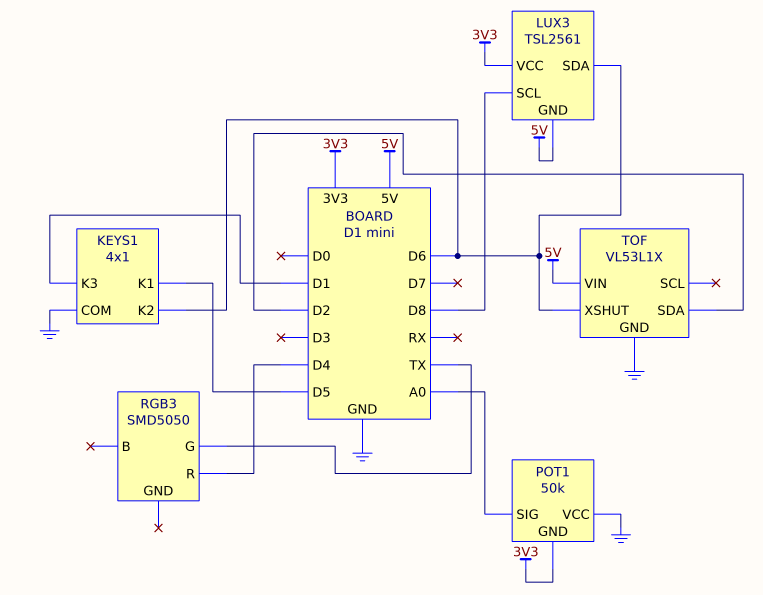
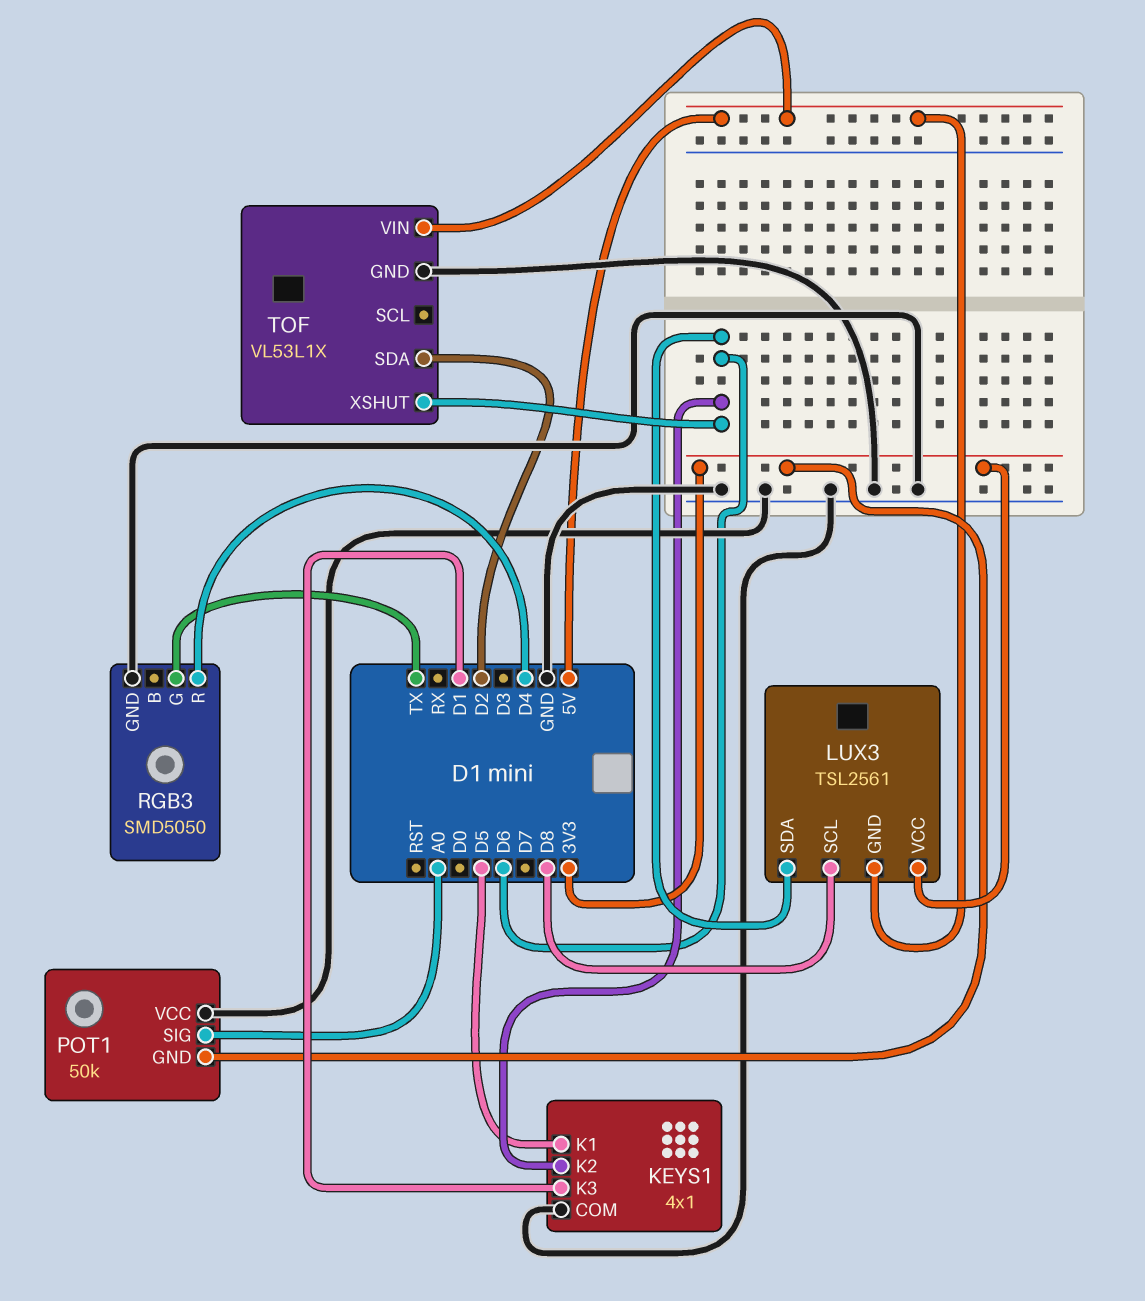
RGB3 pin GND: none -> GND

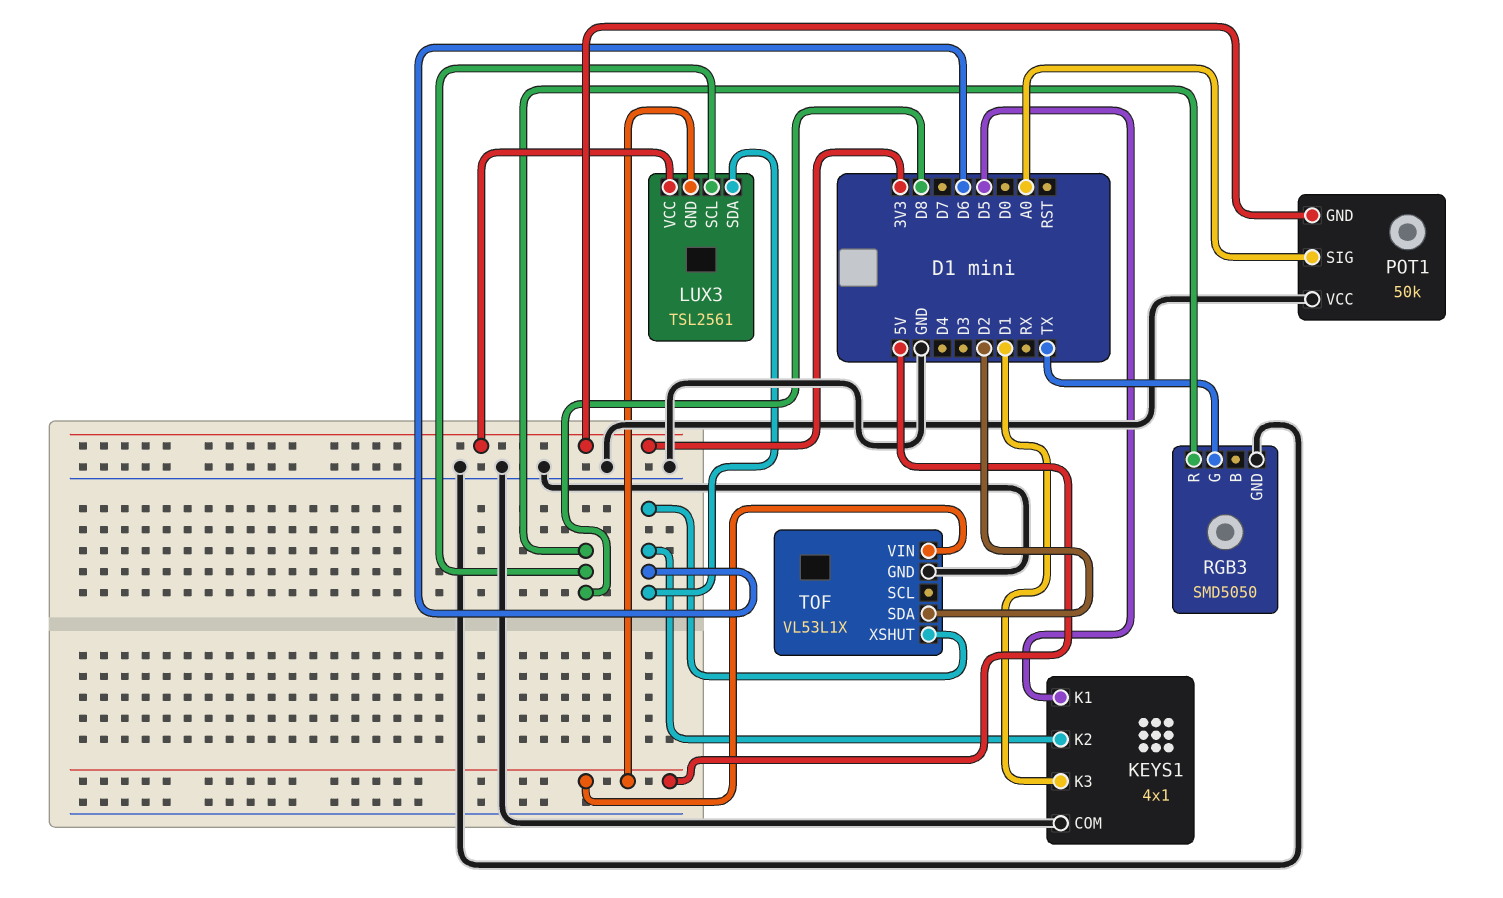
RGB3 pin R: D4 -> D8

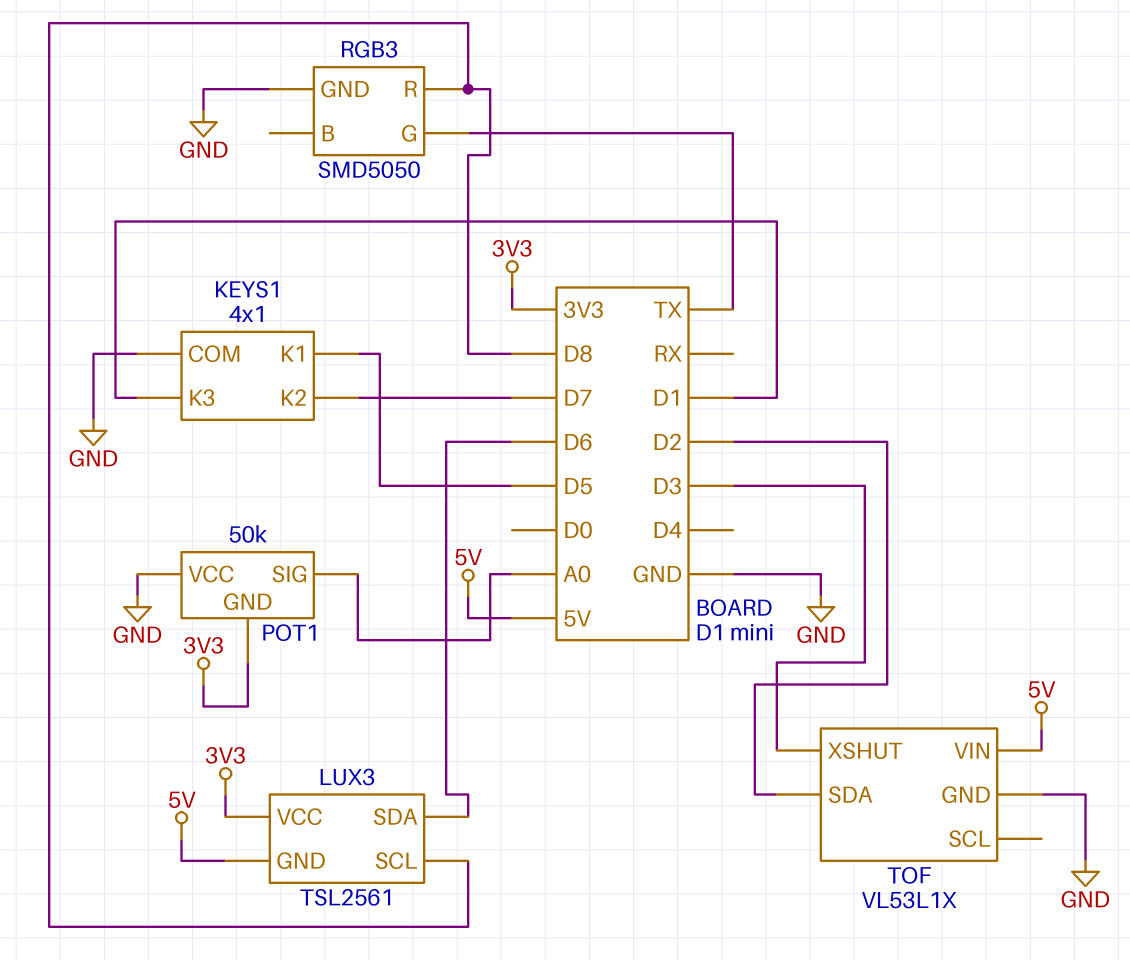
KEYS1 pin K2: D6 -> D7
TOF pin XSHUT: D6 -> D3

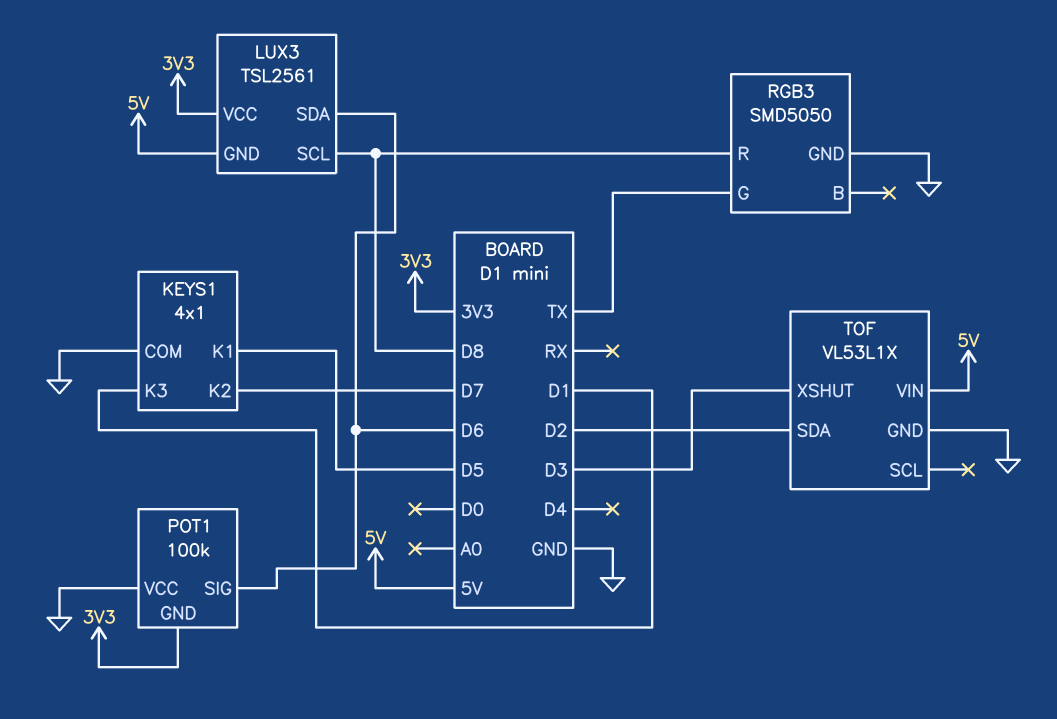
POT1: 50k -> 100k
POT1 pin SIG: A0 -> D6

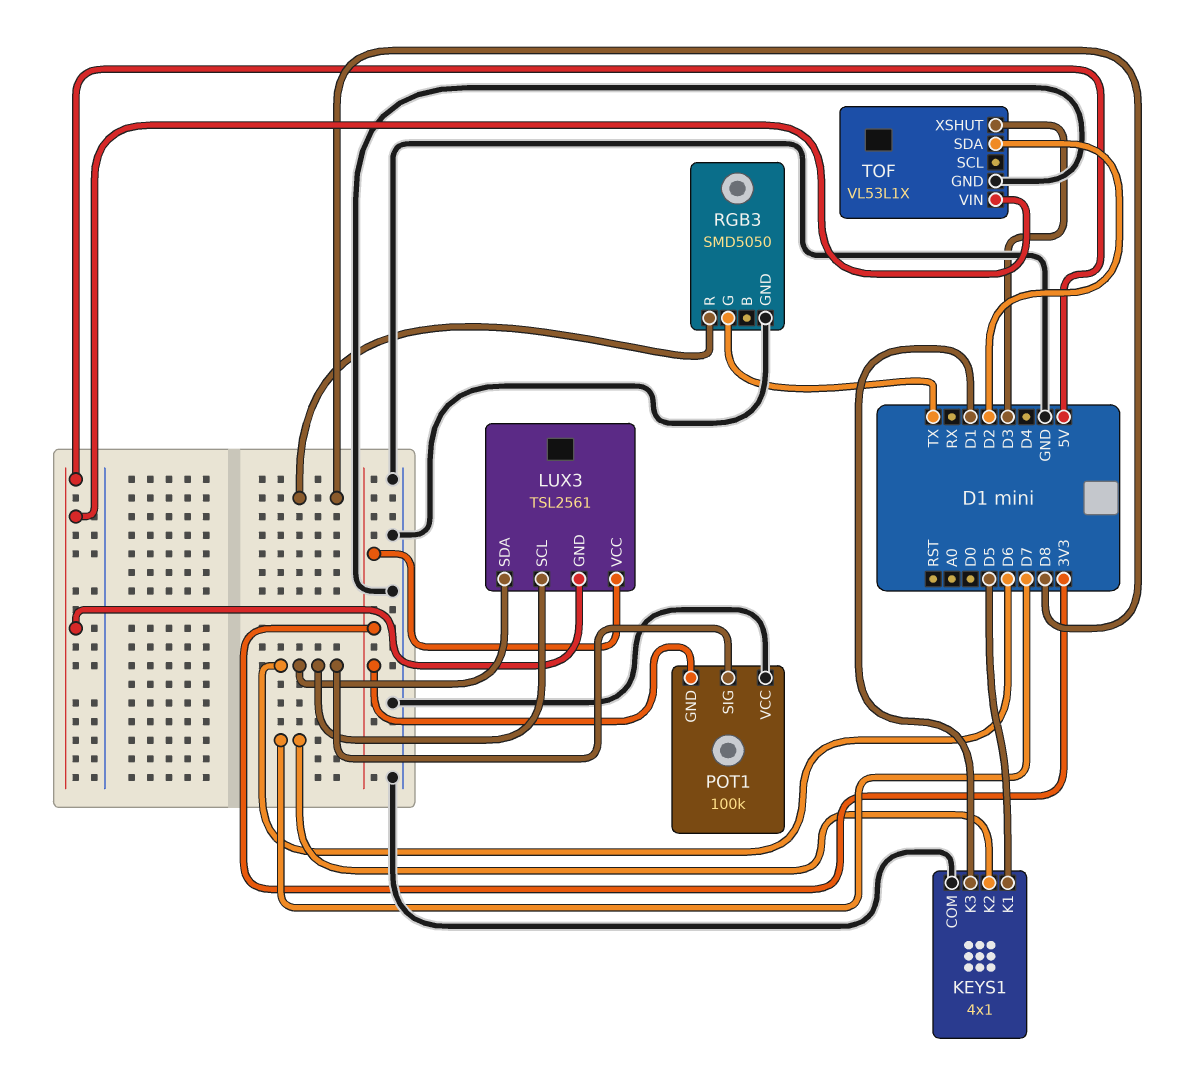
LUX3 pin SCL: D8 -> D6

